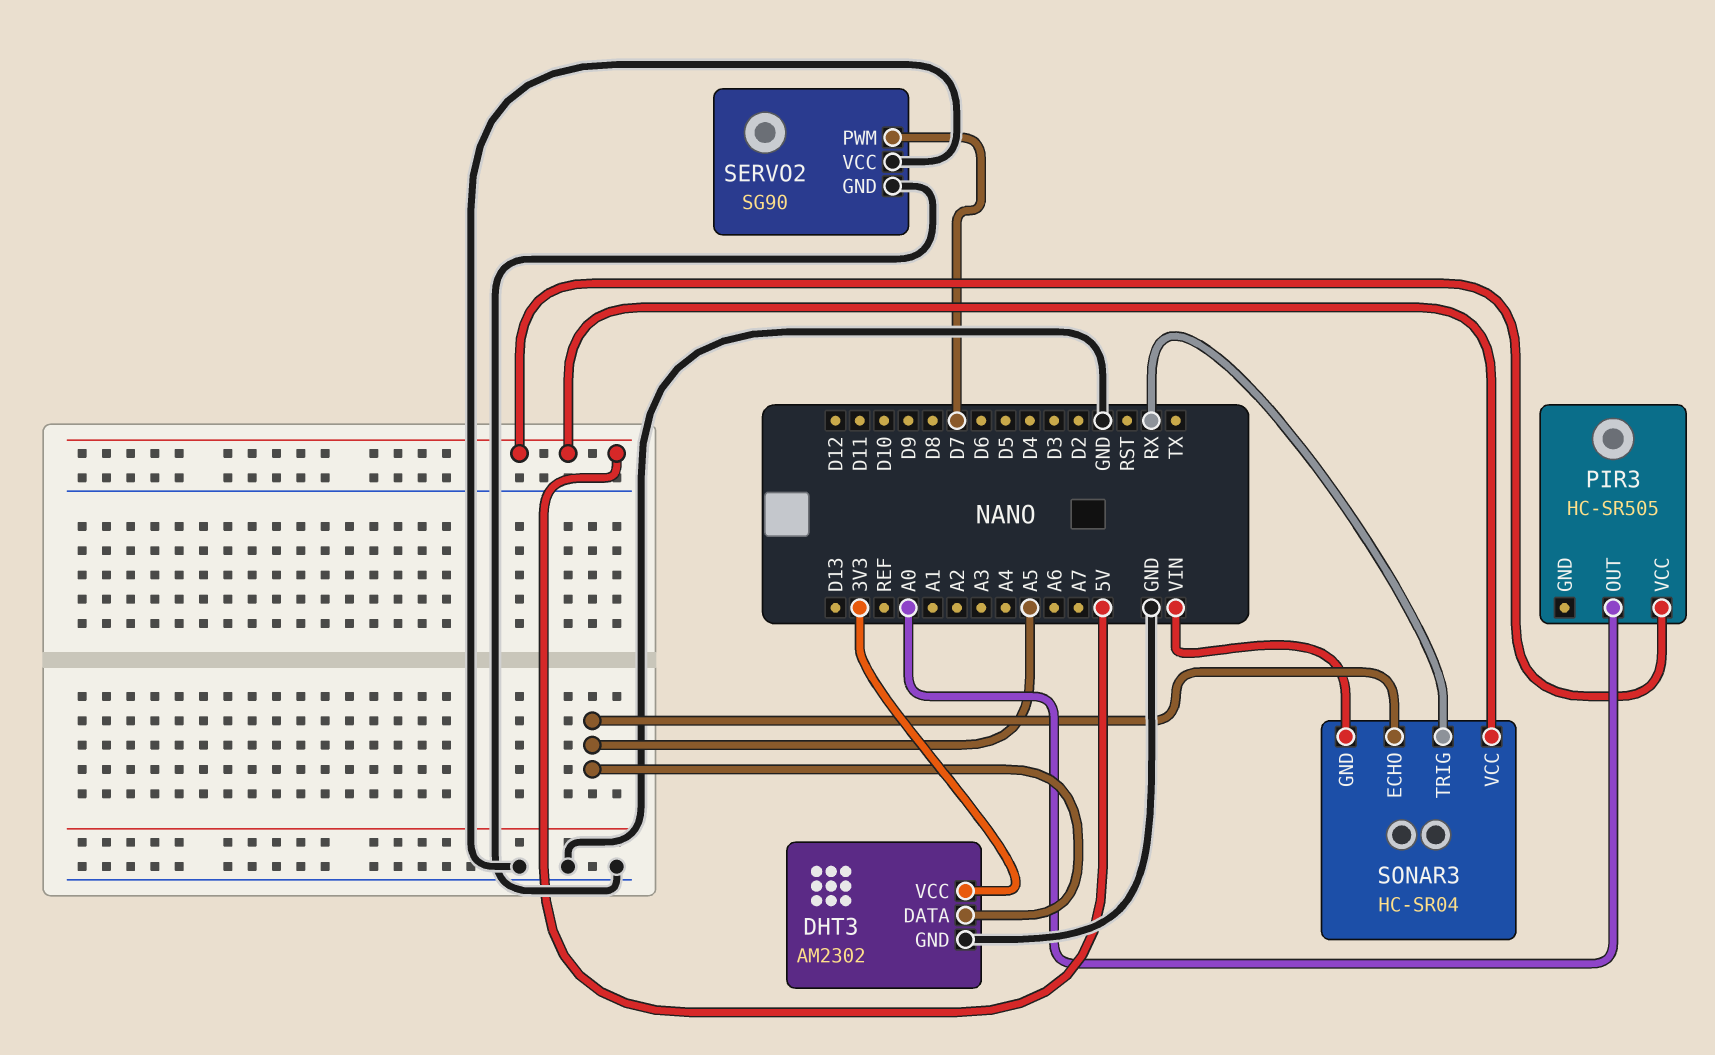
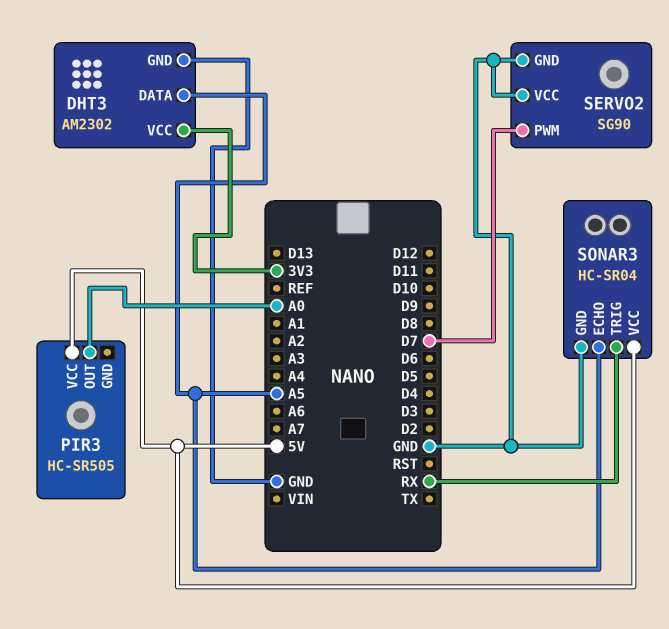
SONAR3 pin GND: VIN -> GND

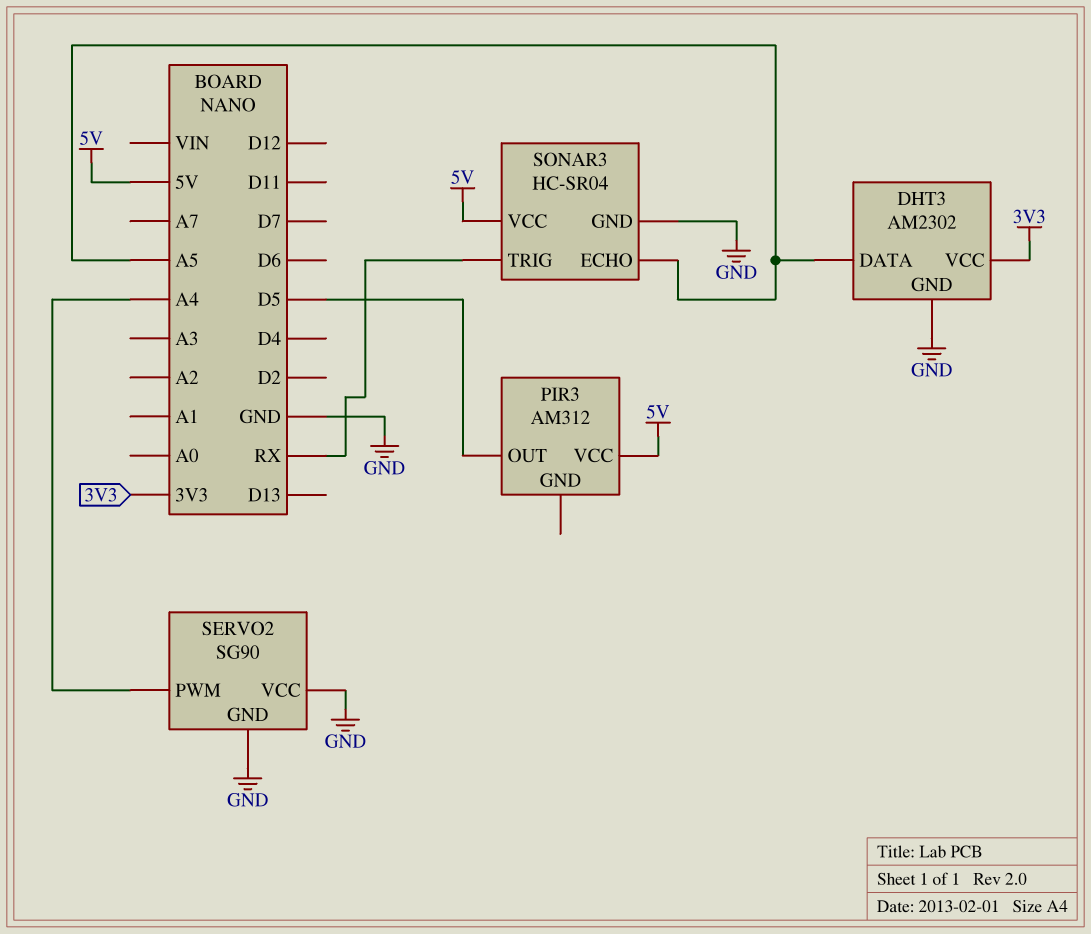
PIR3: HC-SR505 -> AM312
PIR3 pin OUT: A0 -> D5
SERVO2 pin PWM: D7 -> A4

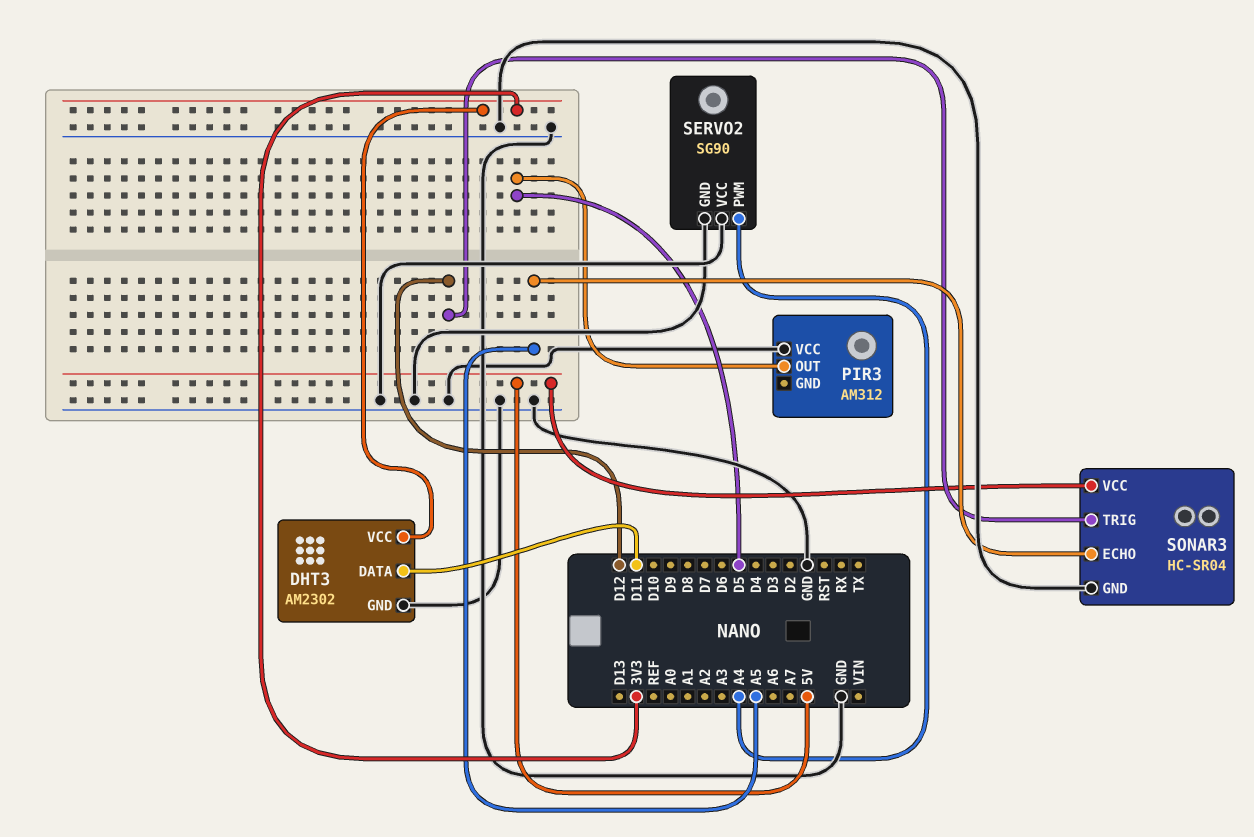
DHT3 pin DATA: A5 -> D11
PIR3 pin VCC: 5V -> GND
SONAR3 pin TRIG: RX -> D12

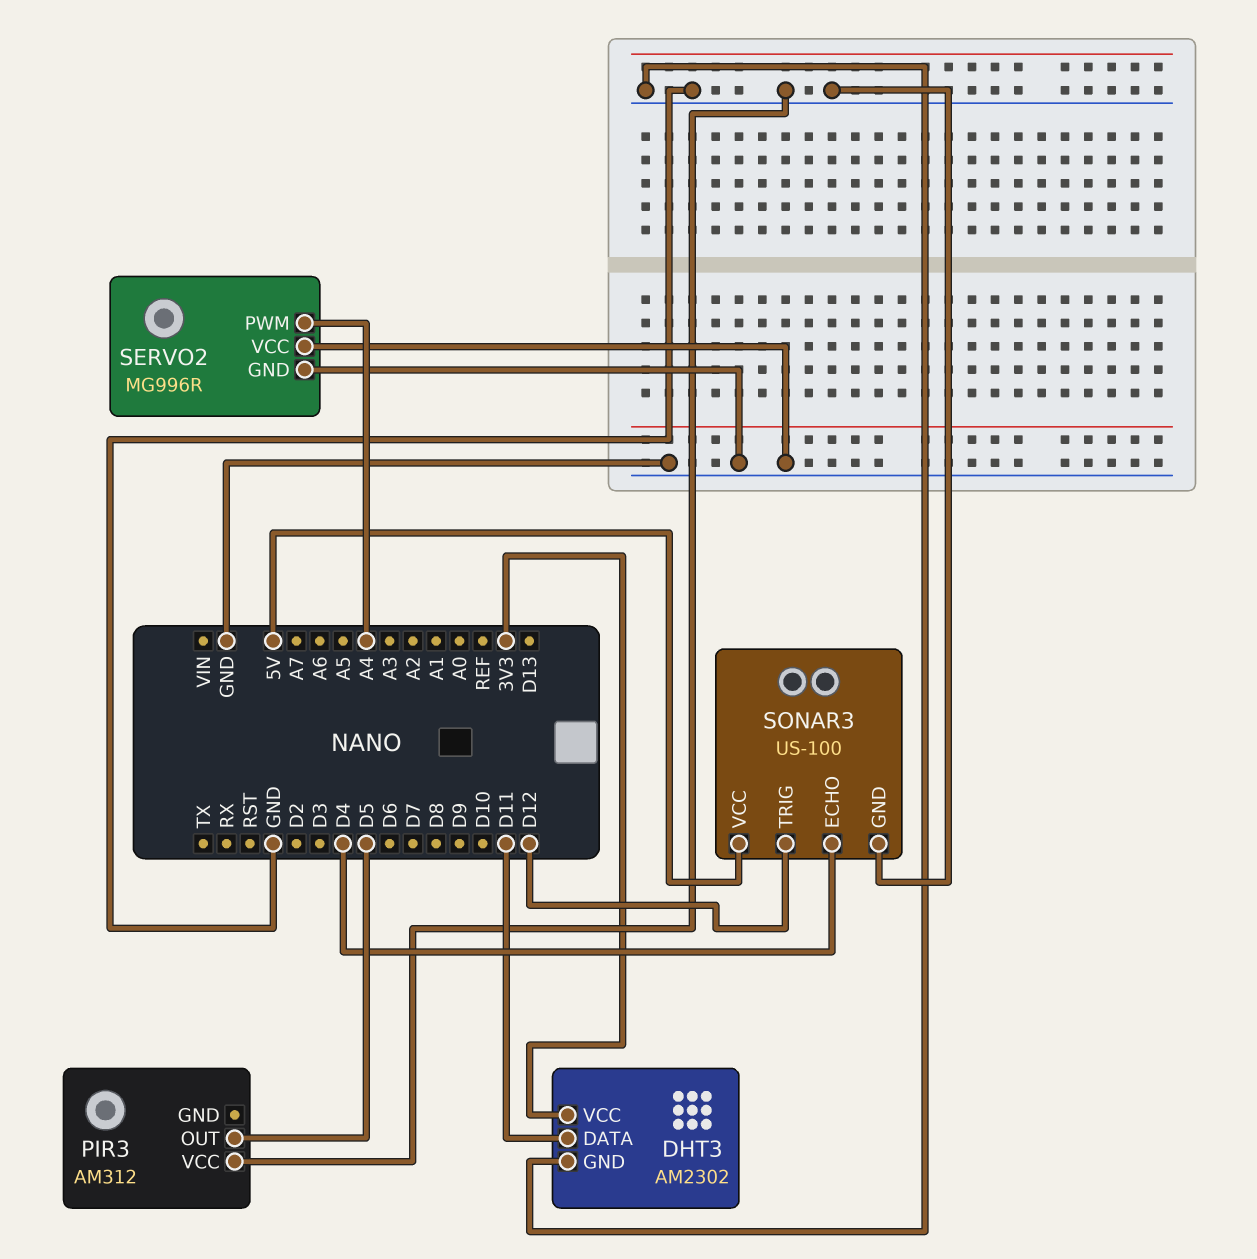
SERVO2: SG90 -> MG996R
SONAR3: HC-SR04 -> US-100
SONAR3 pin ECHO: A5 -> D4

